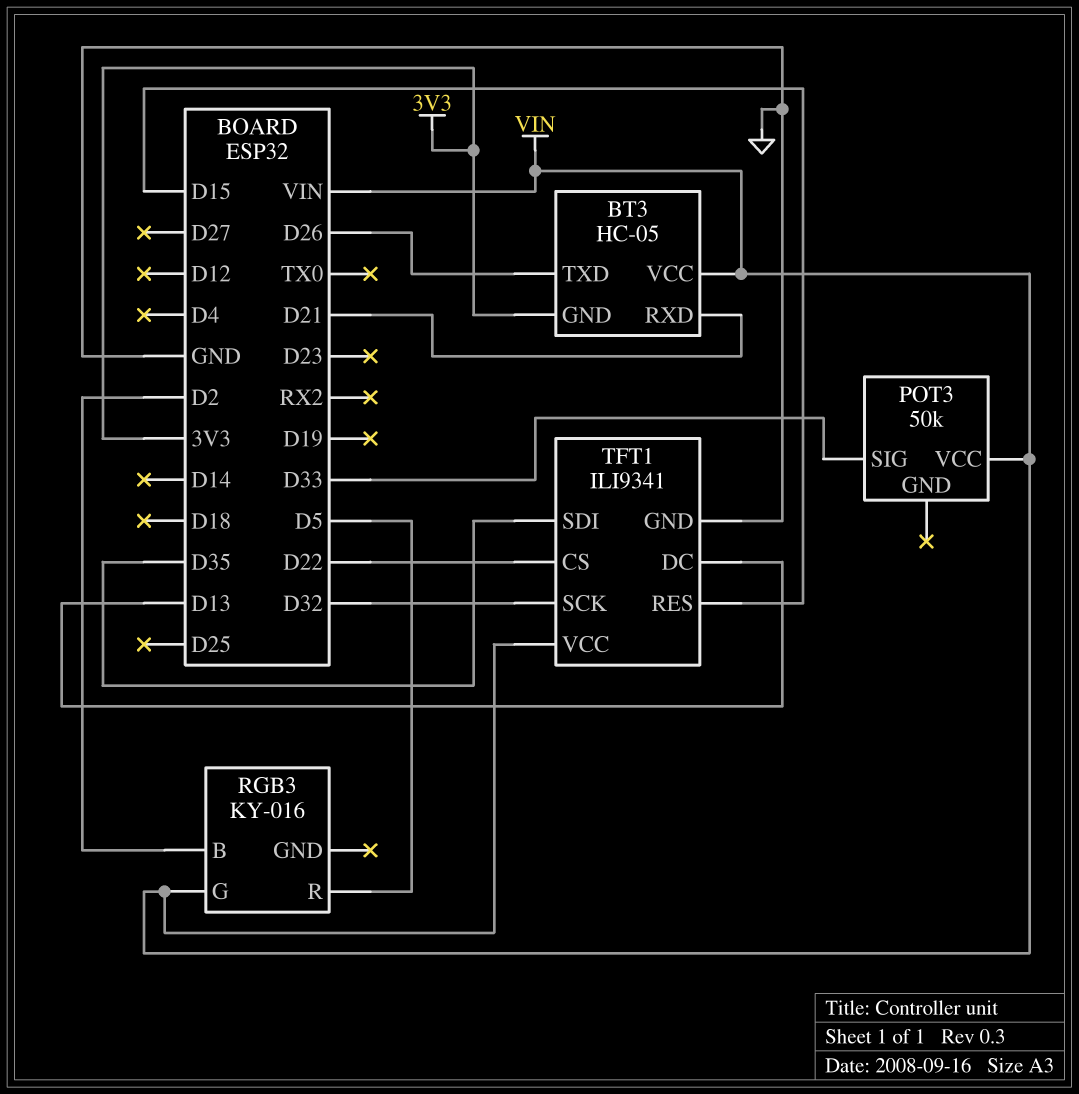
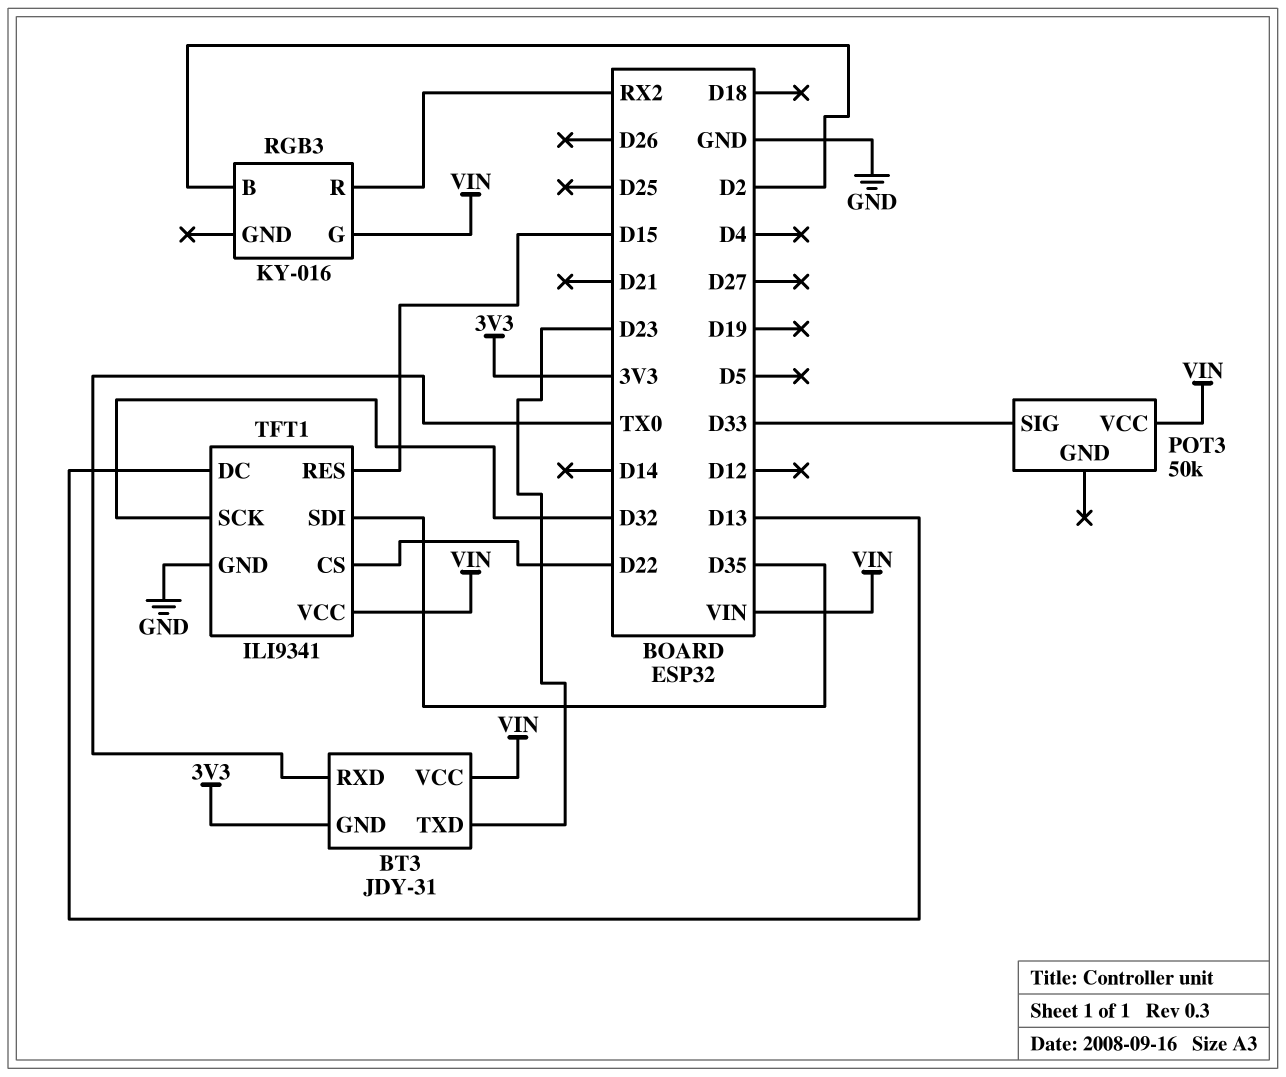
BT3: HC-05 -> JDY-31
BT3 pin RXD: D21 -> TX0
BT3 pin TXD: D26 -> D23
RGB3 pin R: D5 -> RX2

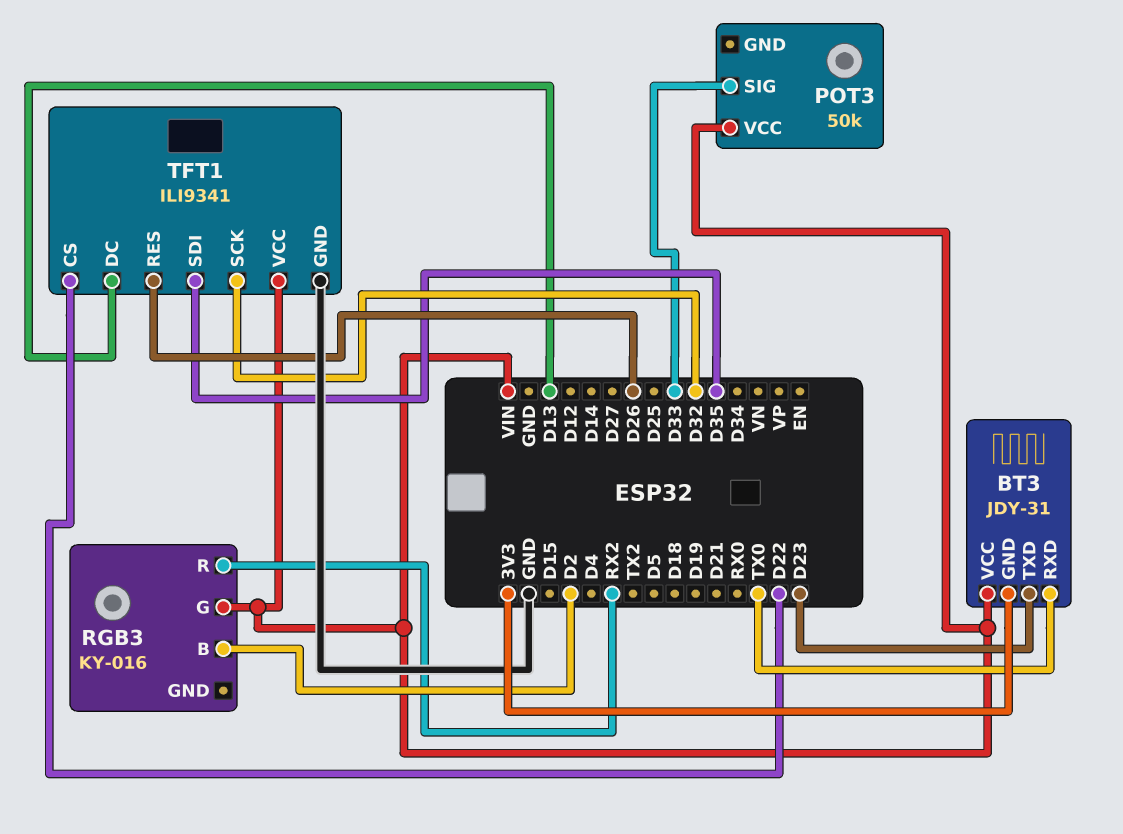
TFT1 pin RES: D15 -> D26

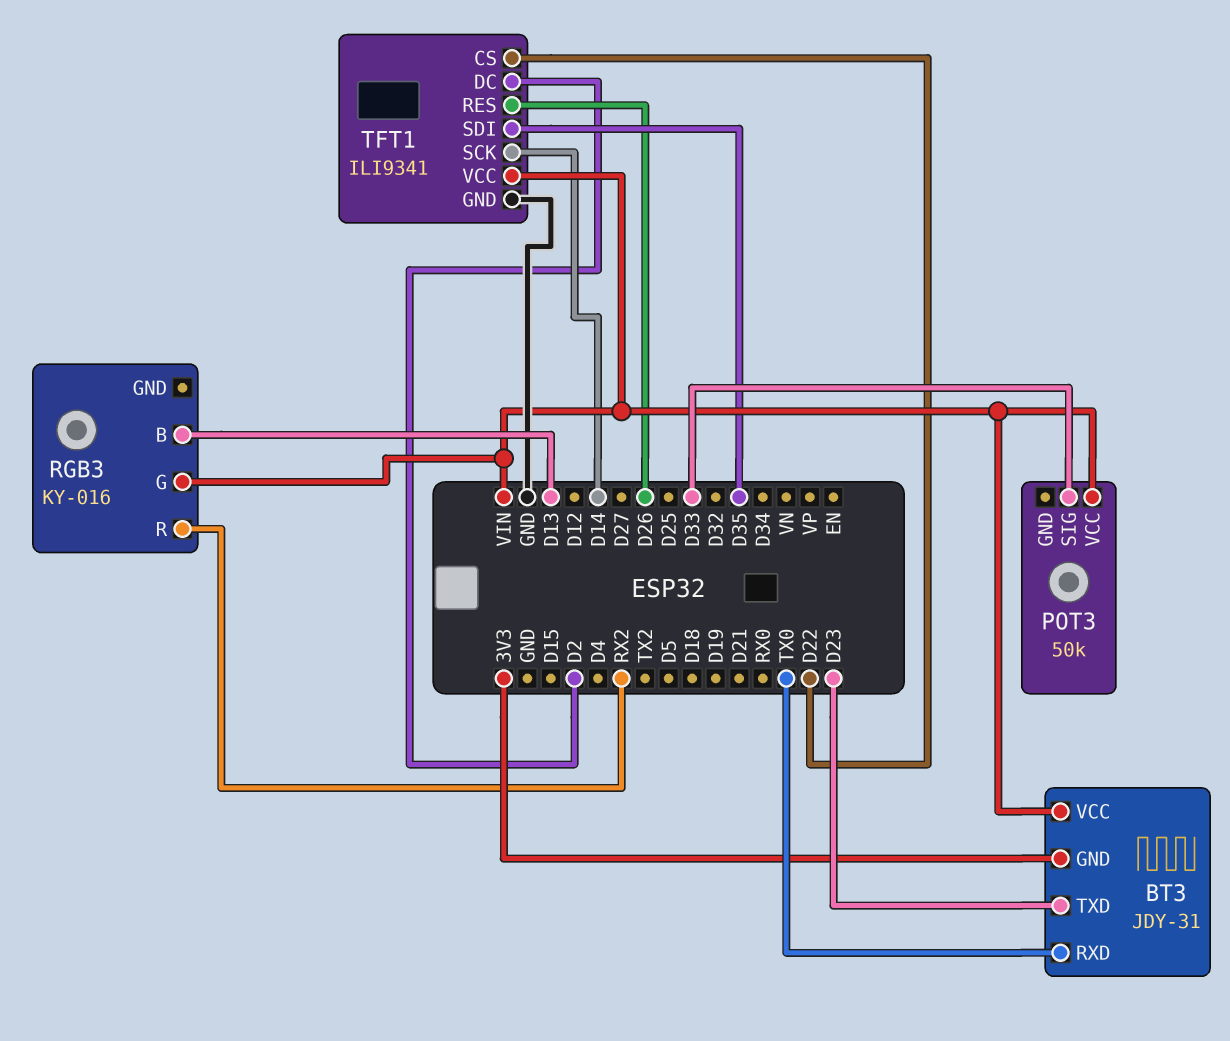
RGB3 pin B: D2 -> D13
TFT1 pin DC: D13 -> D2
TFT1 pin SCK: D32 -> D14

